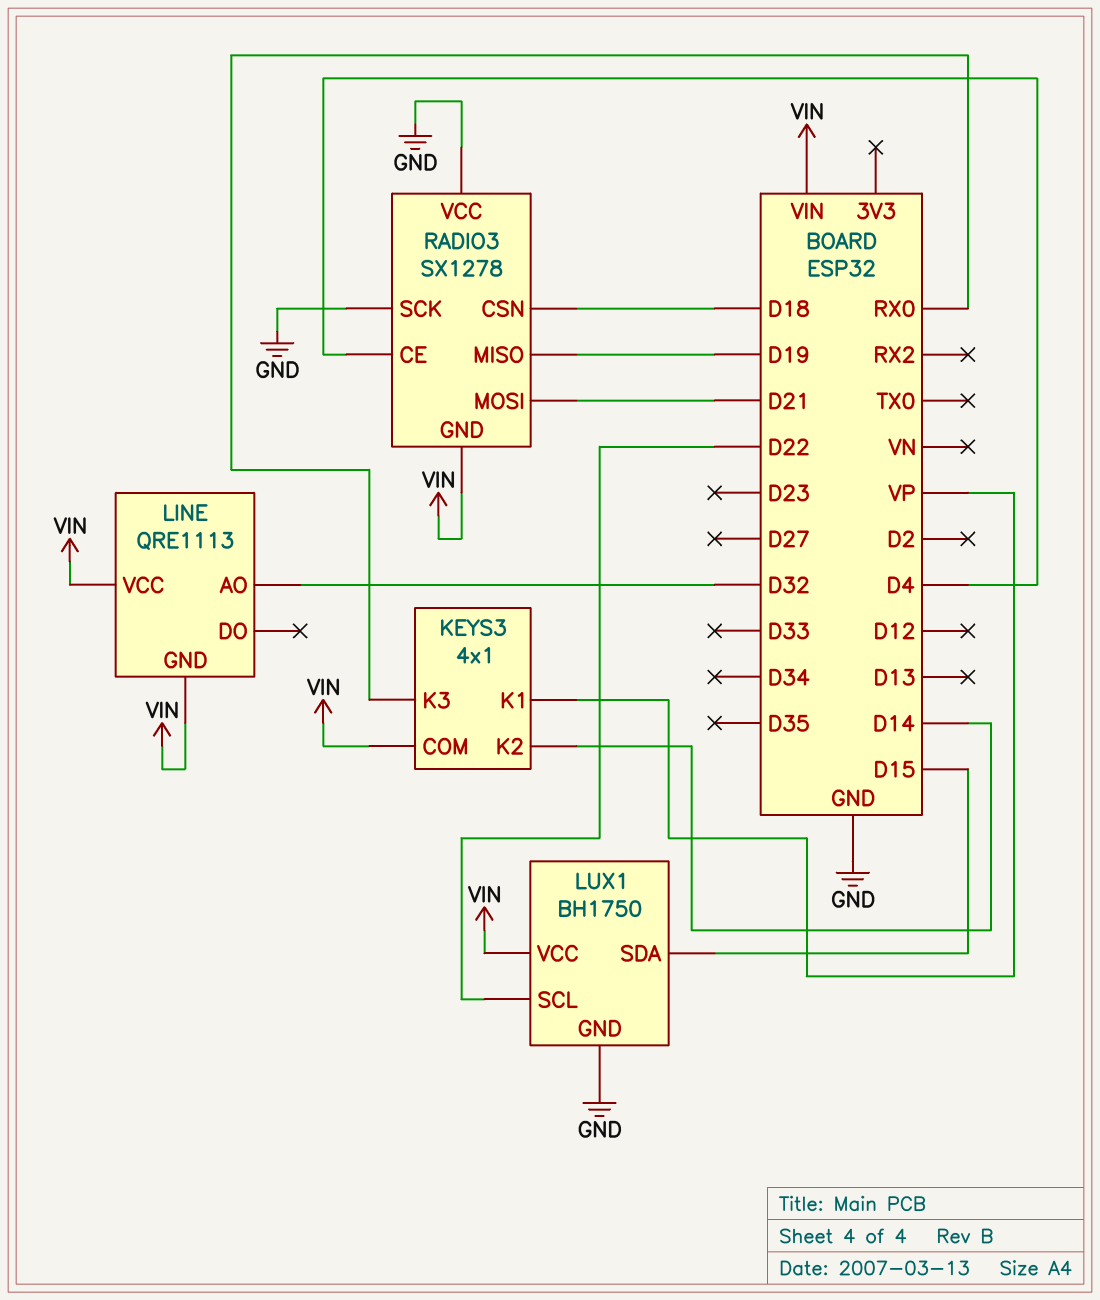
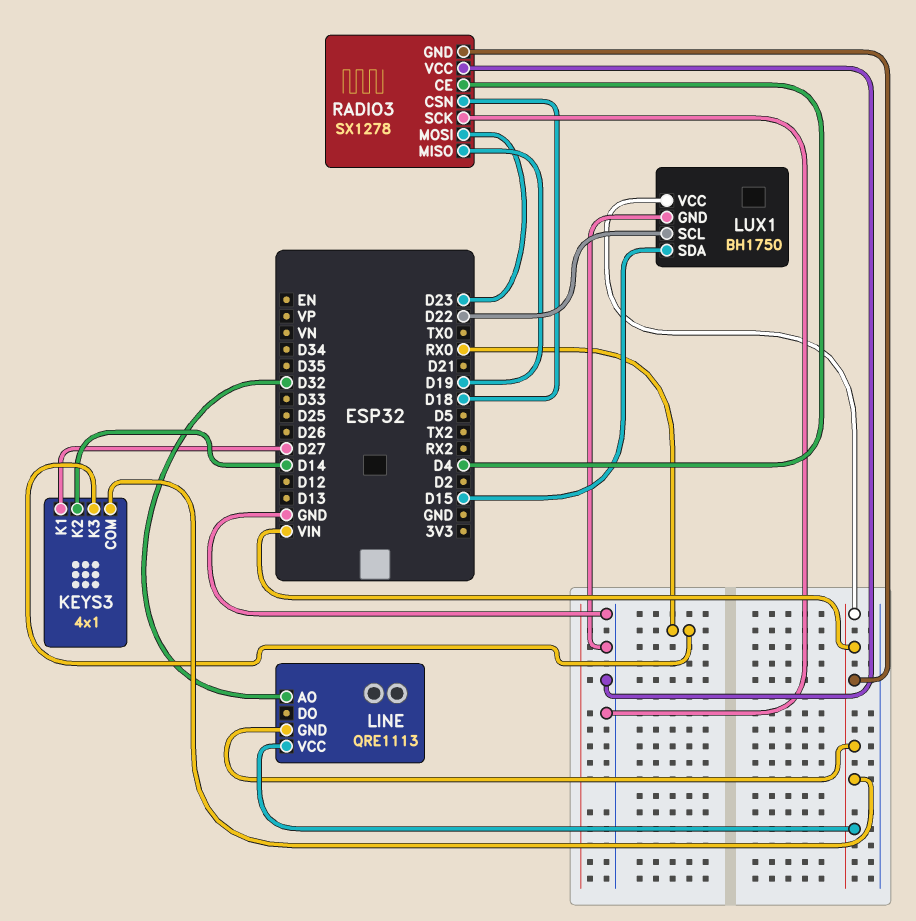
KEYS3 pin K1: VP -> D27
RADIO3 pin MOSI: D21 -> D23

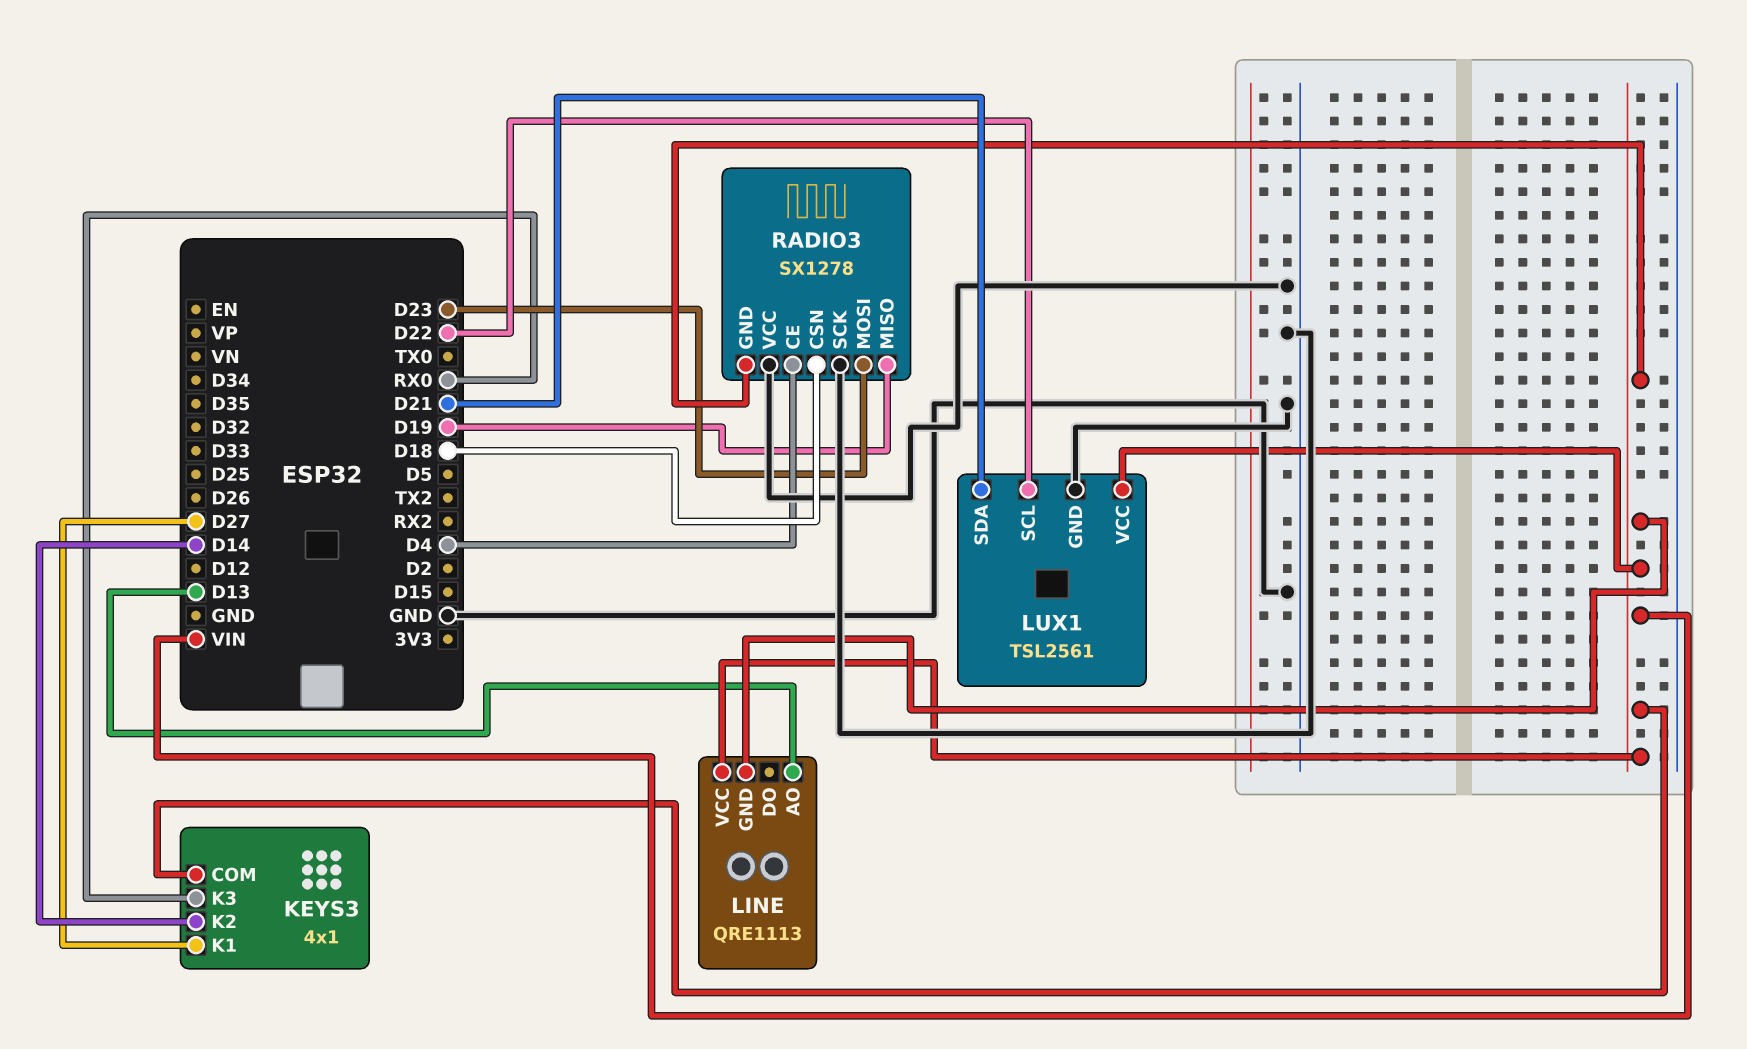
LINE pin AO: D32 -> D13
LUX1: BH1750 -> TSL2561
LUX1 pin SDA: D15 -> D21

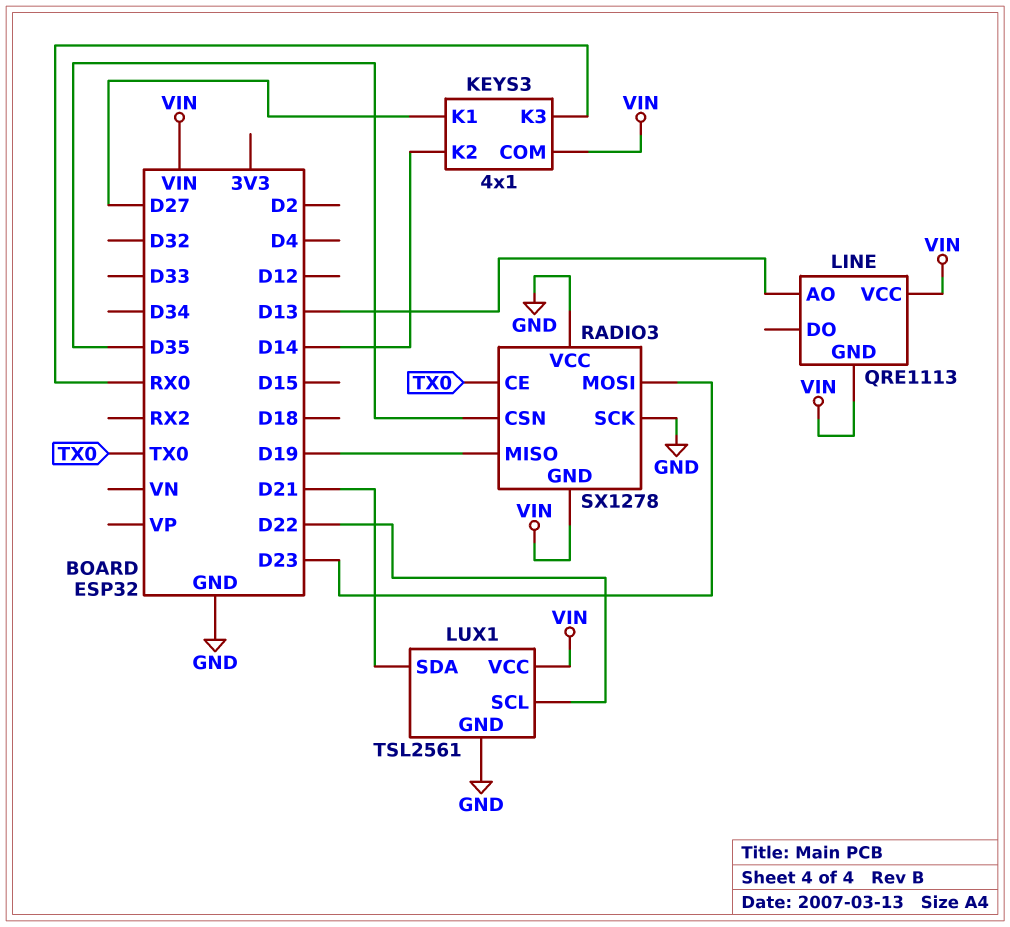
RADIO3 pin CE: D4 -> TX0
RADIO3 pin CSN: D18 -> D35

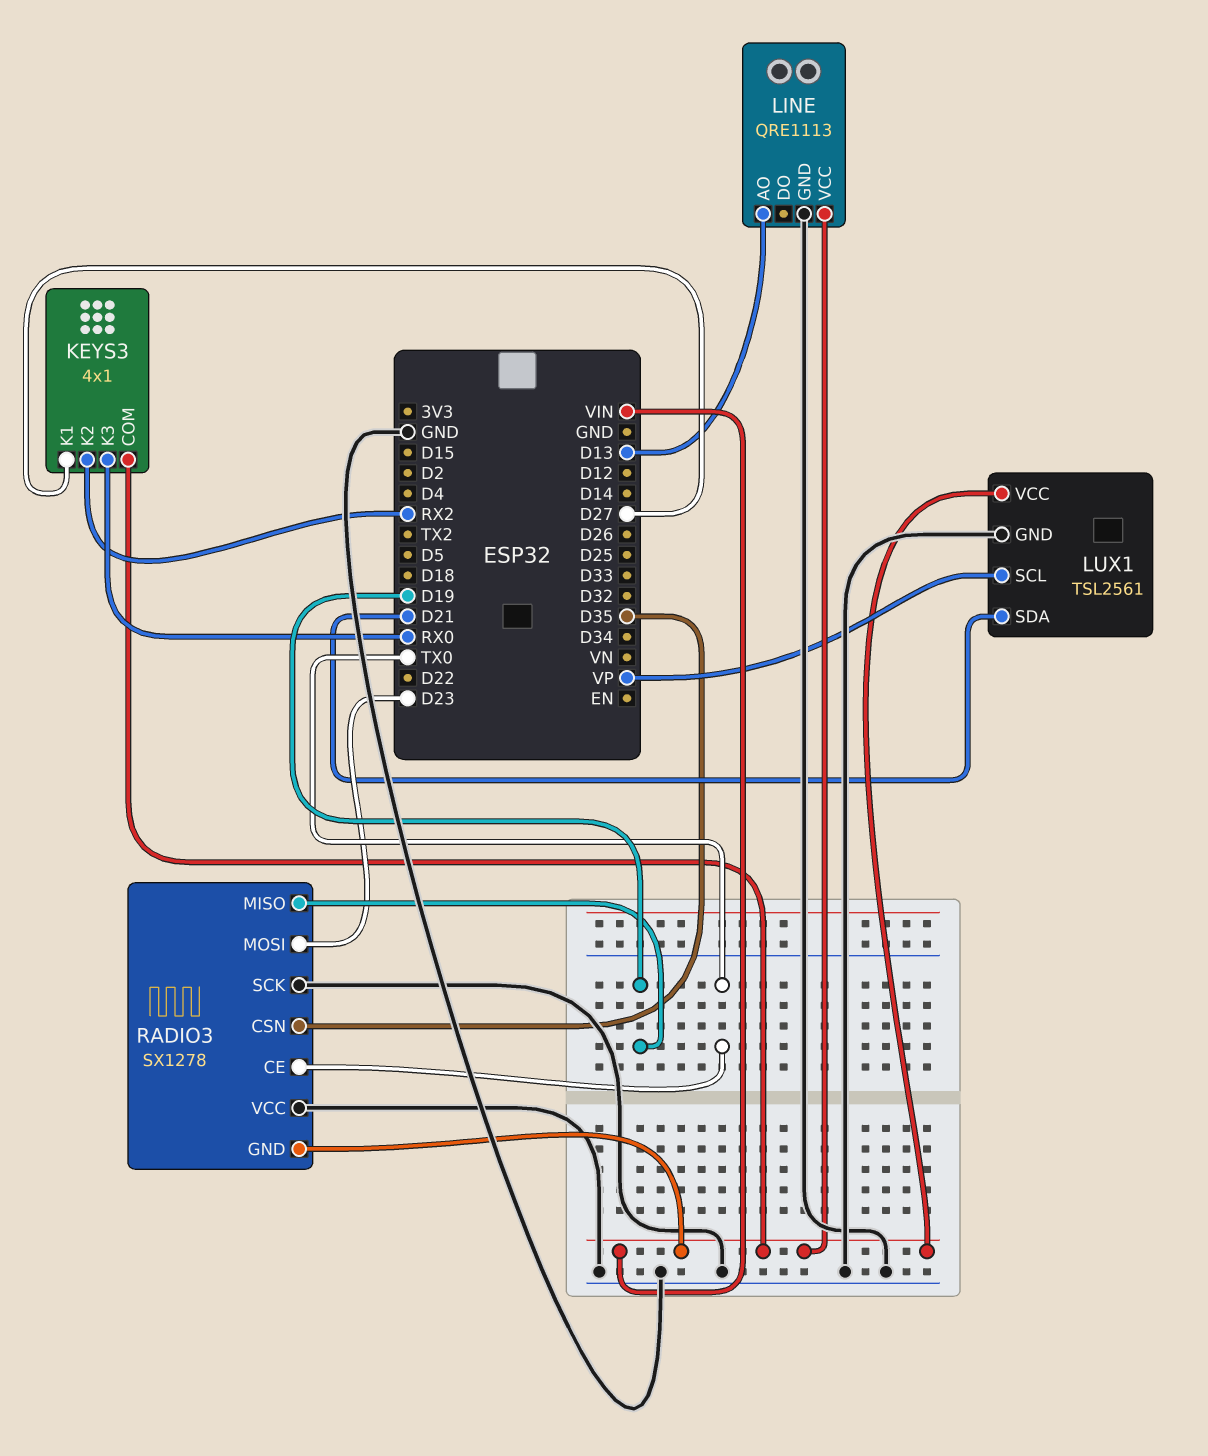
KEYS3 pin K2: D14 -> RX2
LINE pin GND: VIN -> GND
LUX1 pin SCL: D22 -> VP

